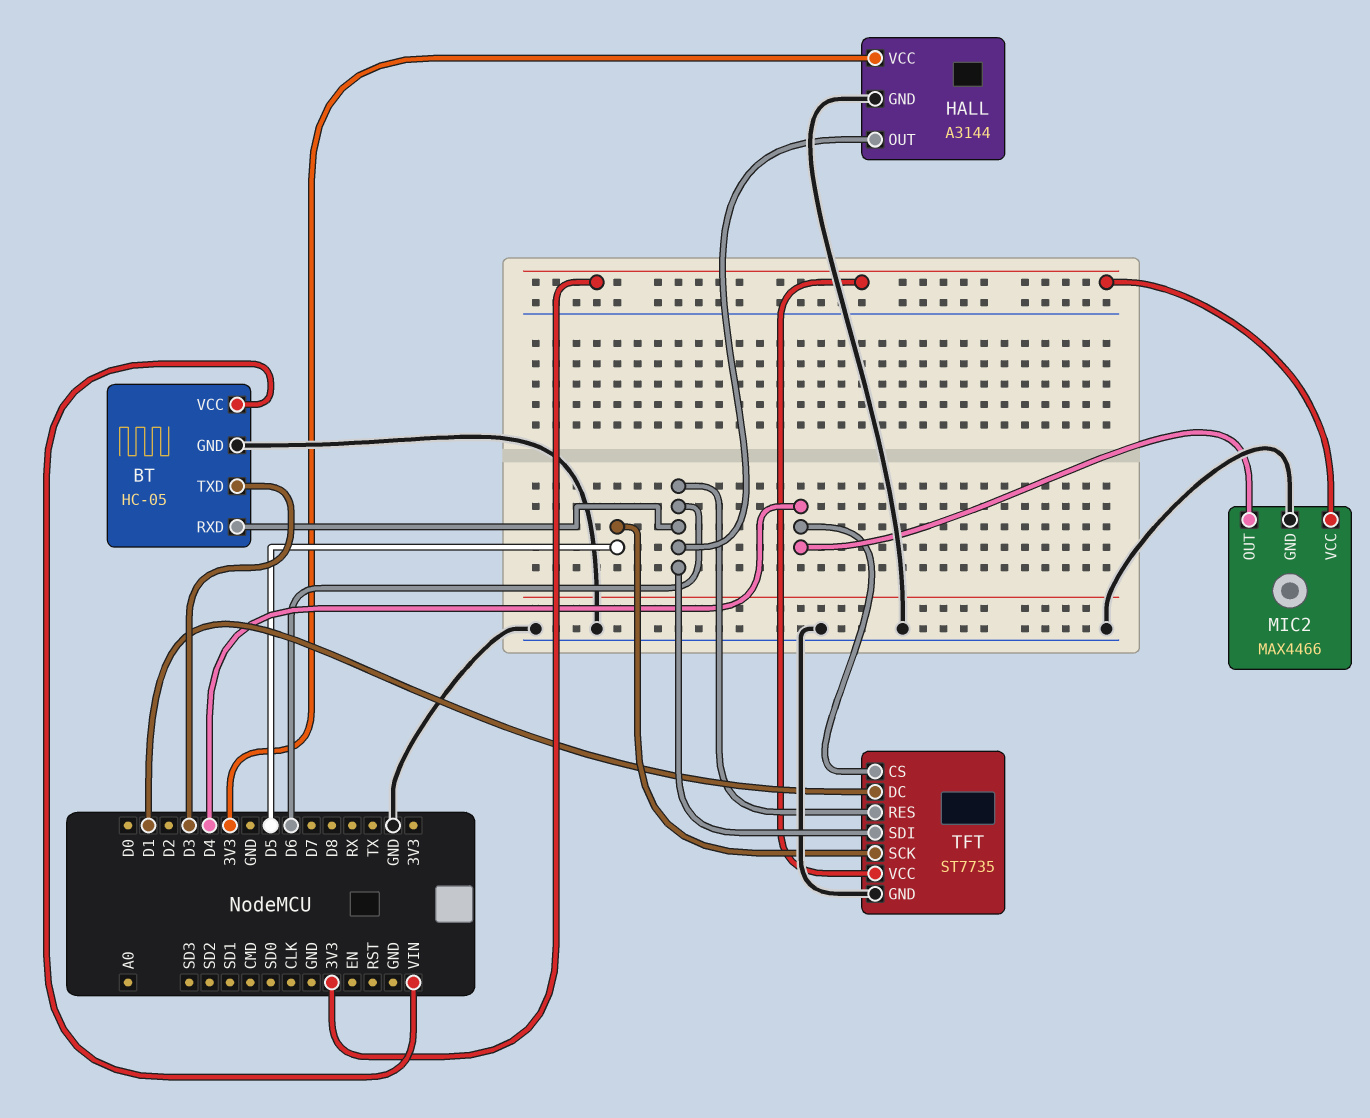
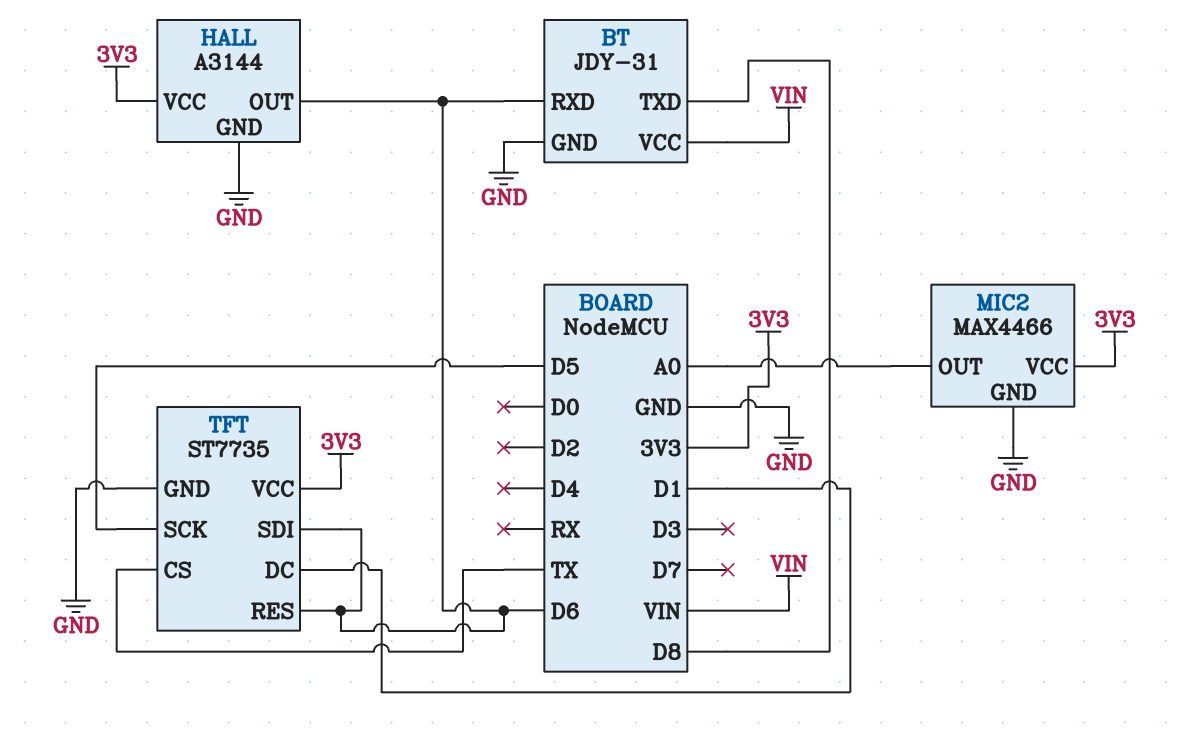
BT: HC-05 -> JDY-31
BT pin TXD: D3 -> D8
MIC2 pin OUT: D4 -> A0
TFT pin CS: D4 -> TX

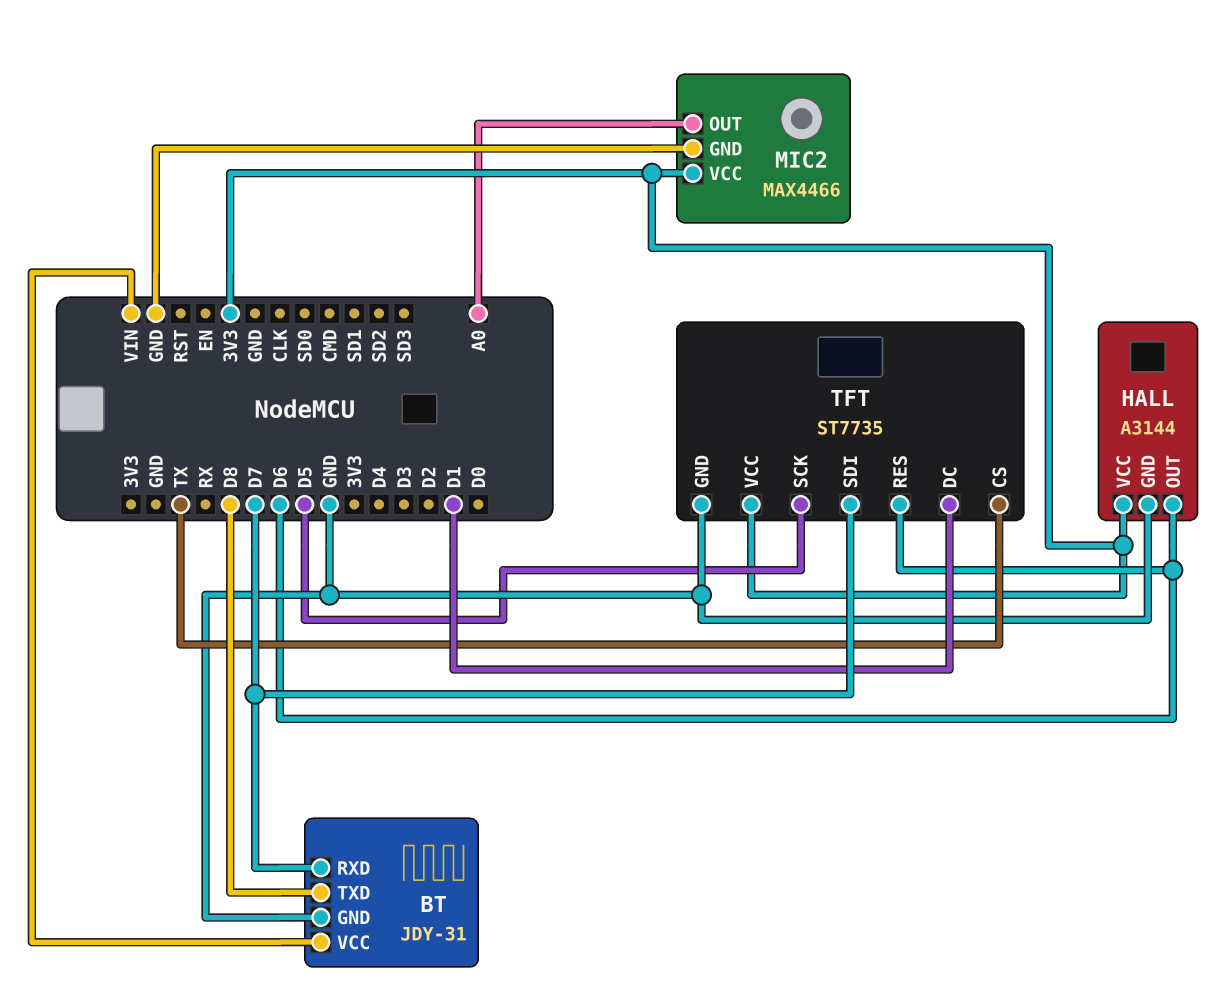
BT pin RXD: D6 -> D7
TFT pin SDI: D6 -> D7

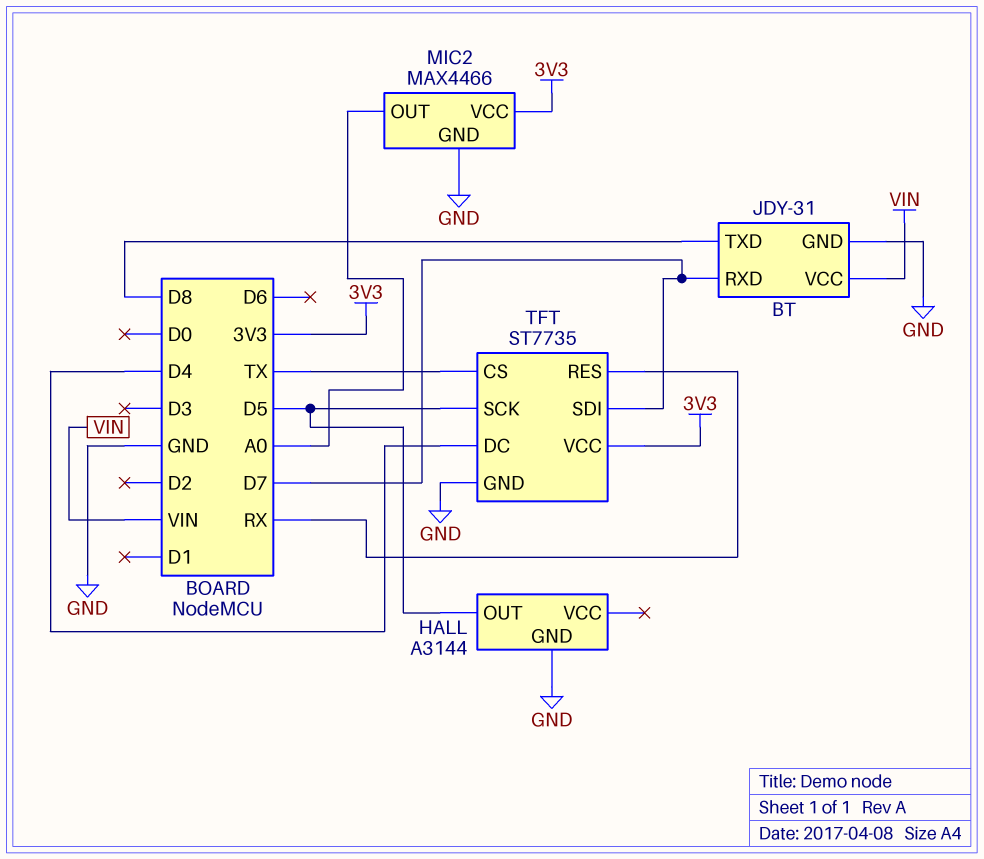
HALL pin OUT: D6 -> D5
HALL pin VCC: 3V3 -> none
TFT pin DC: D1 -> D4
TFT pin RES: D6 -> RX

